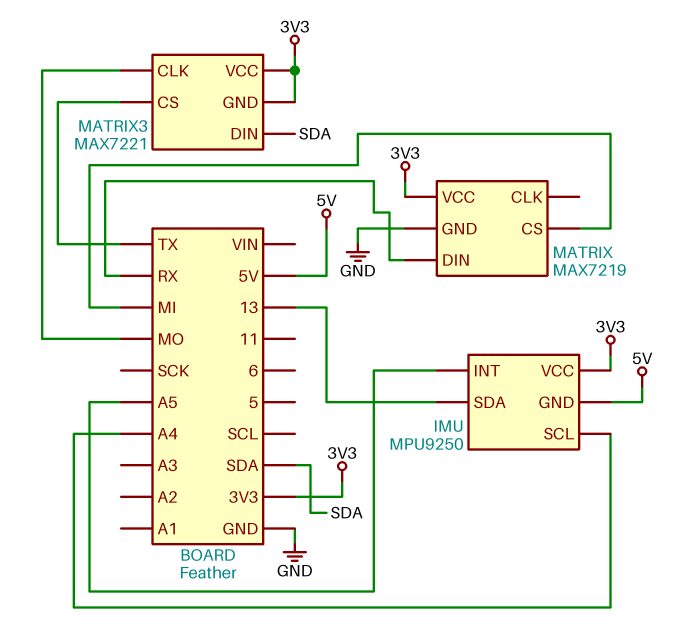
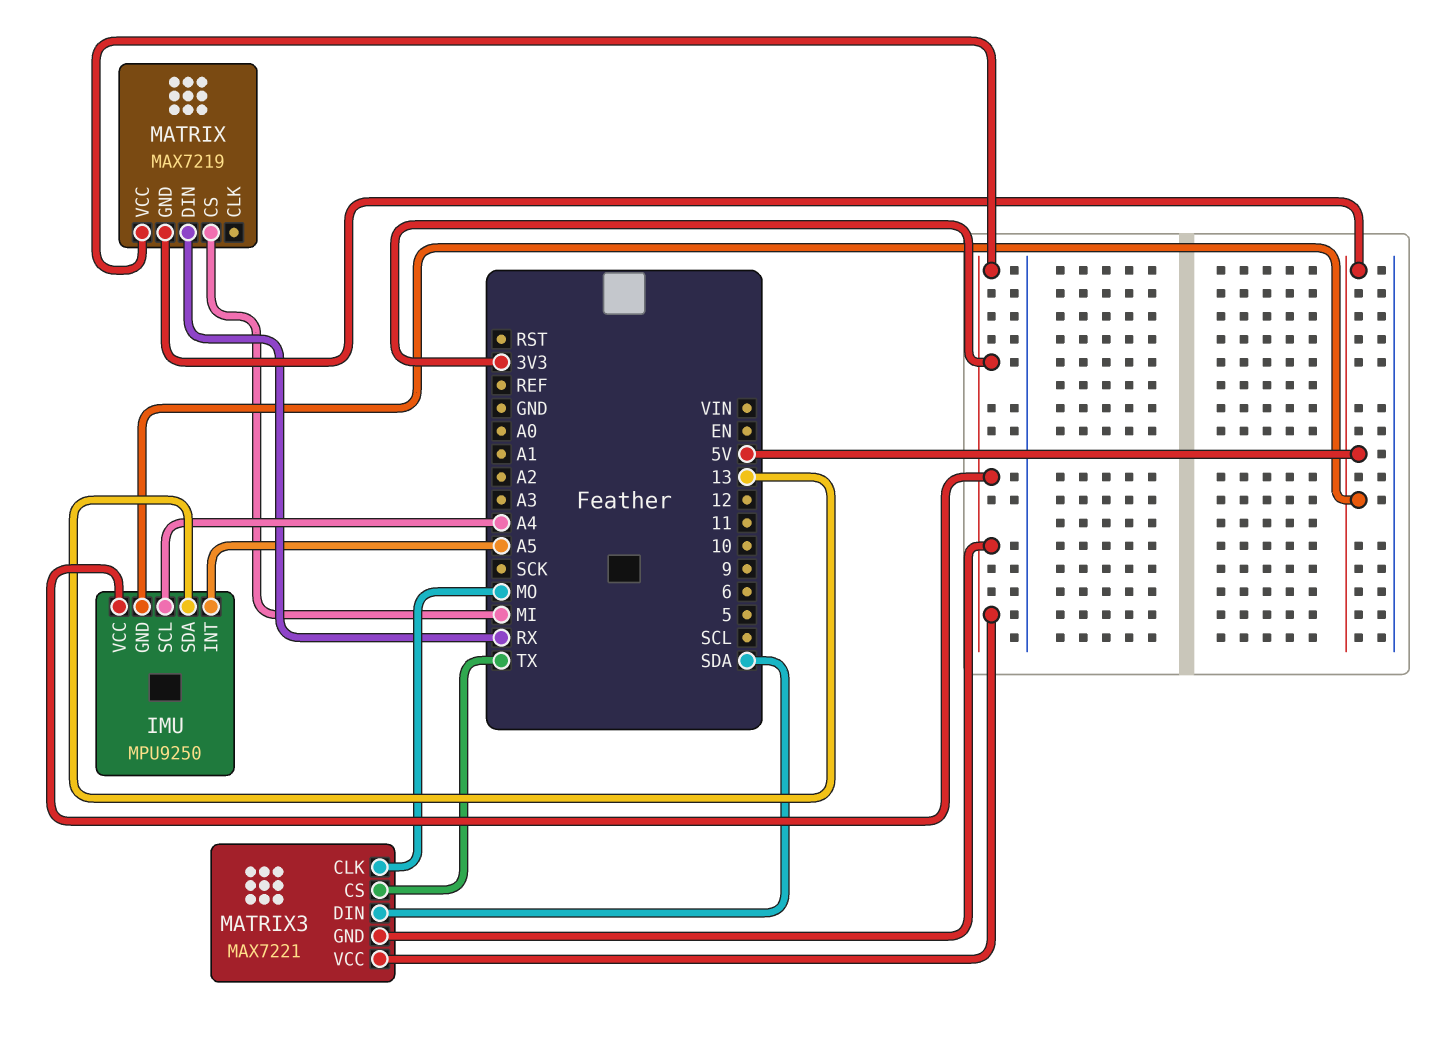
MATRIX pin GND: GND -> 5V

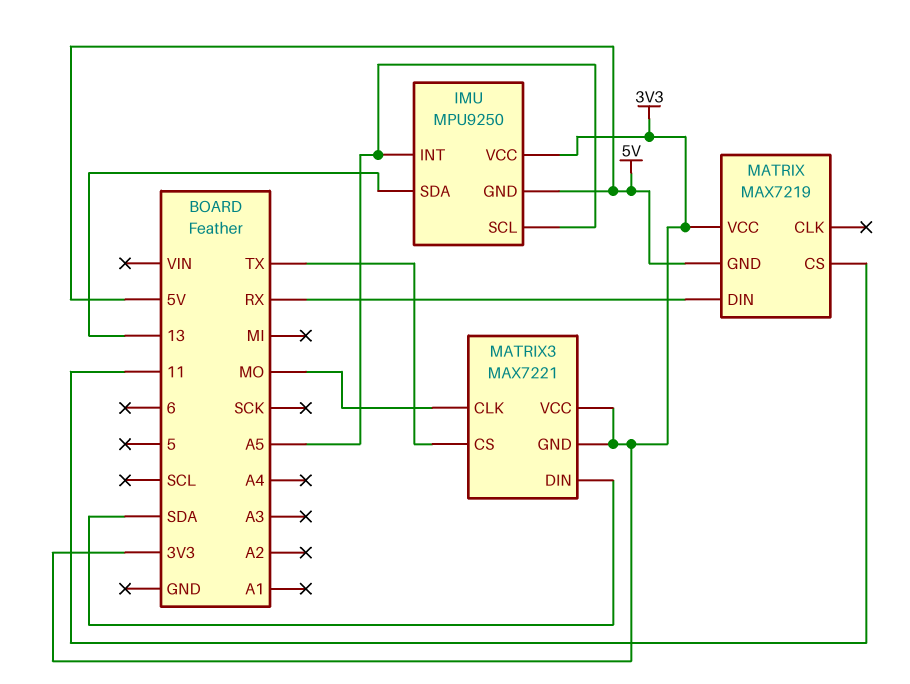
IMU pin SCL: A4 -> A5
MATRIX pin CS: MI -> 11

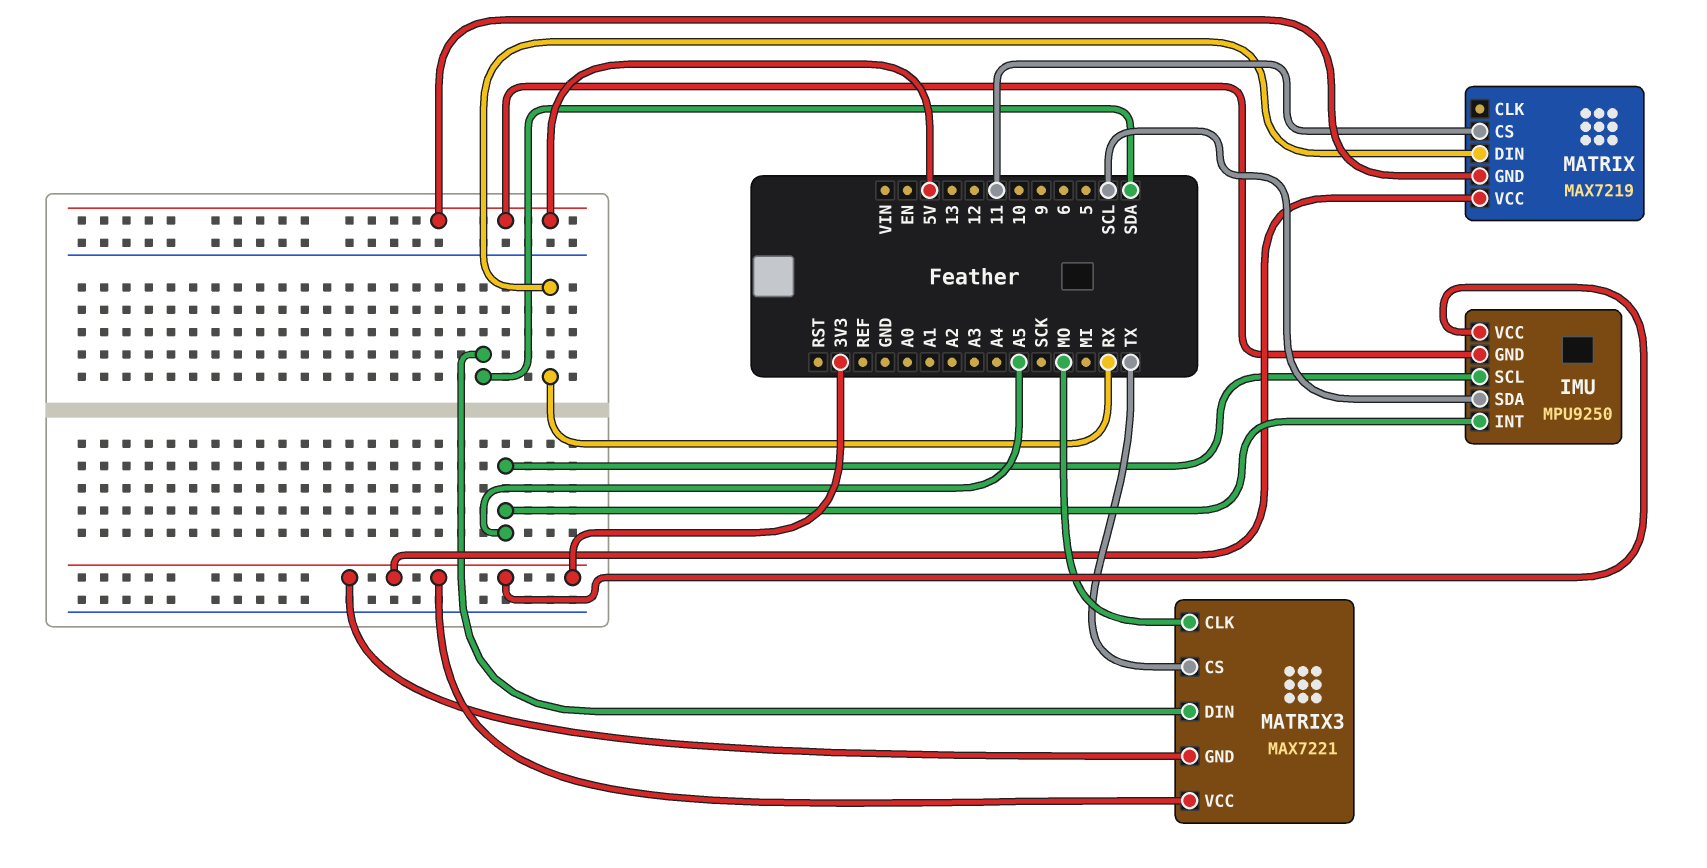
IMU pin SDA: 13 -> SCL

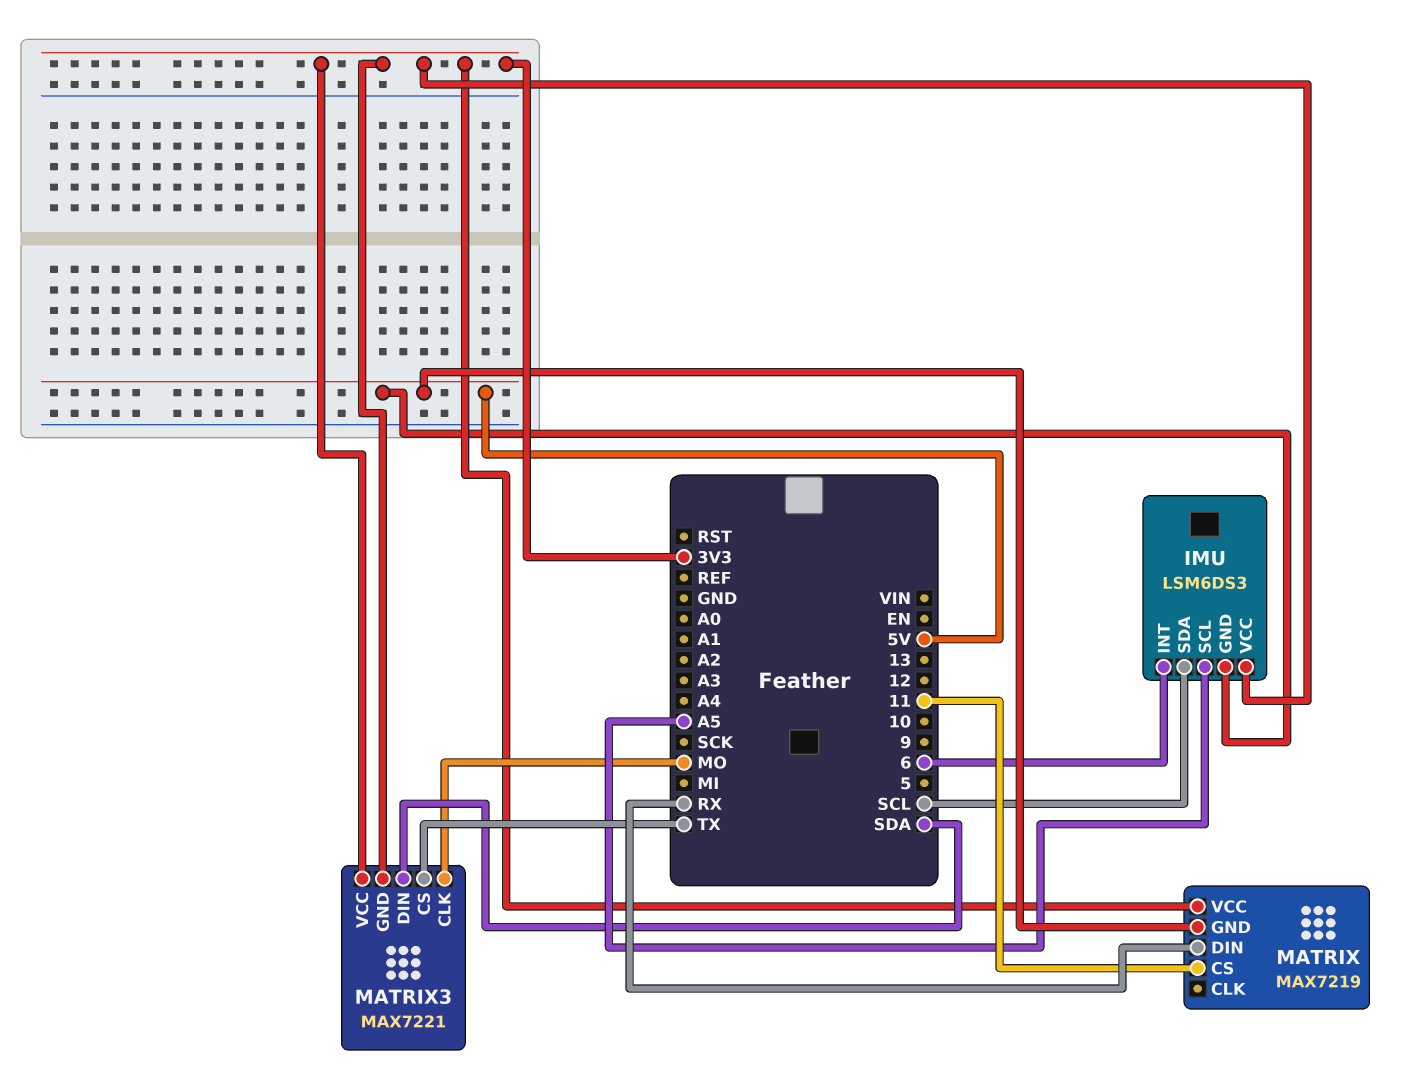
IMU: MPU9250 -> LSM6DS3
IMU pin INT: A5 -> 6

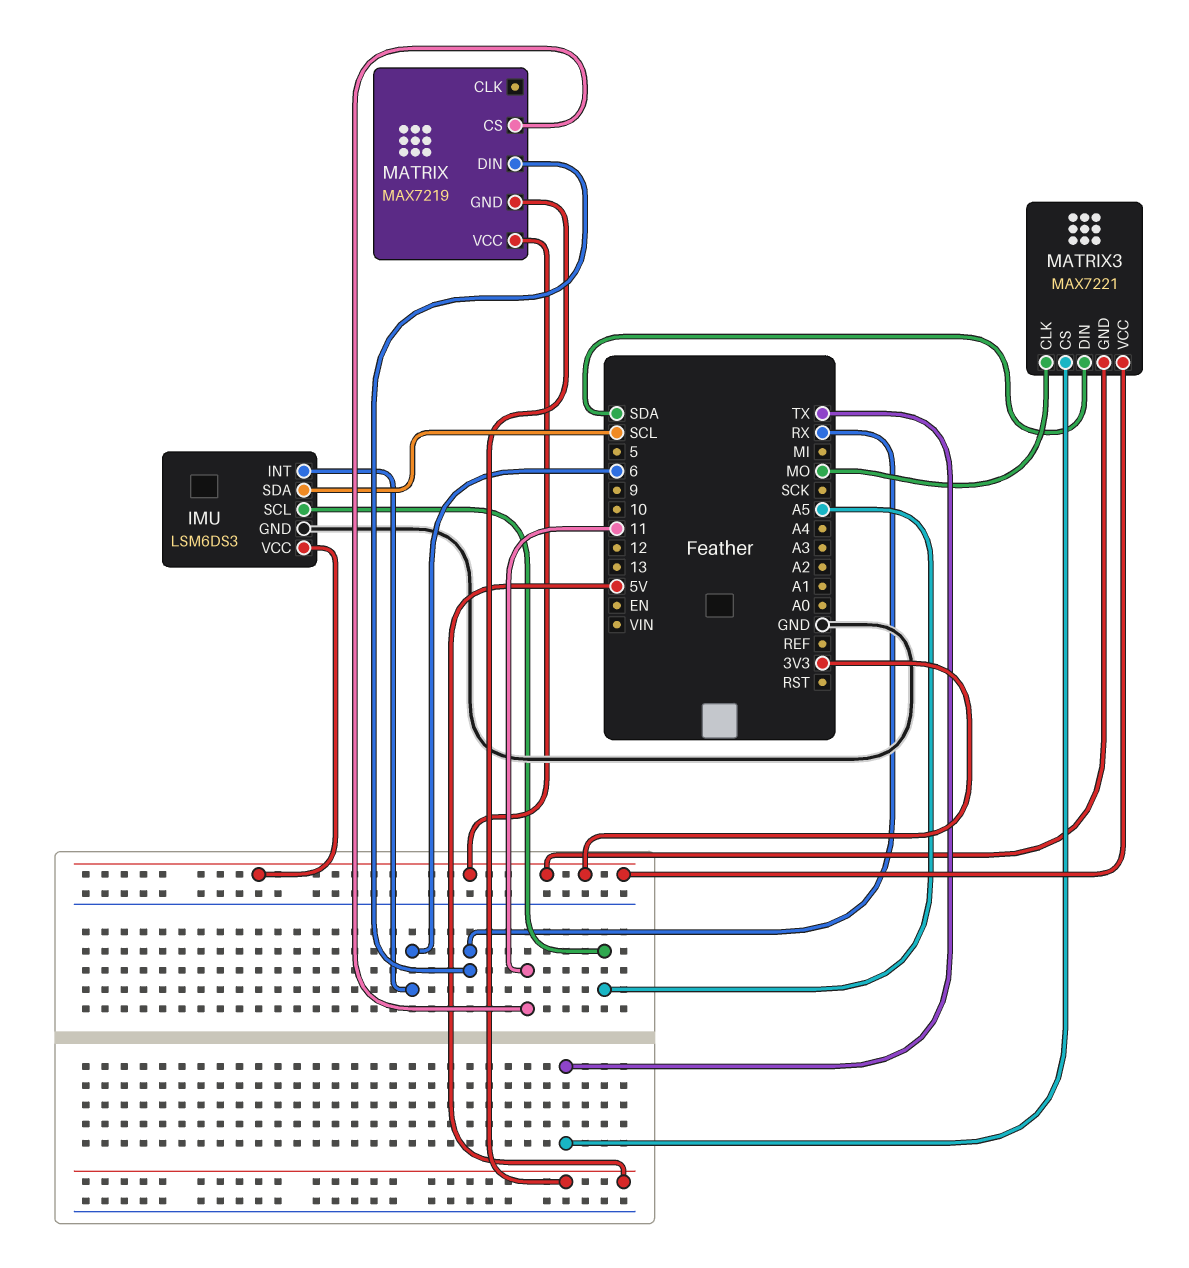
IMU pin GND: 5V -> GND

